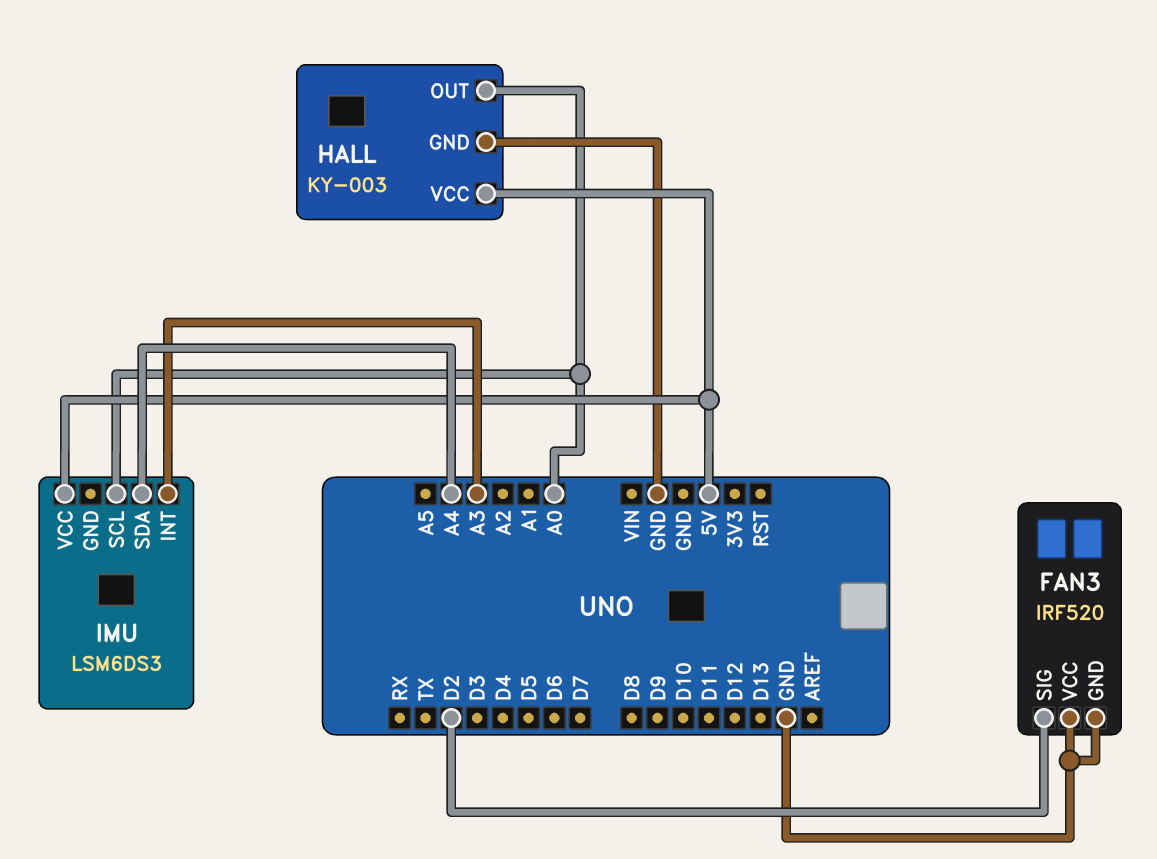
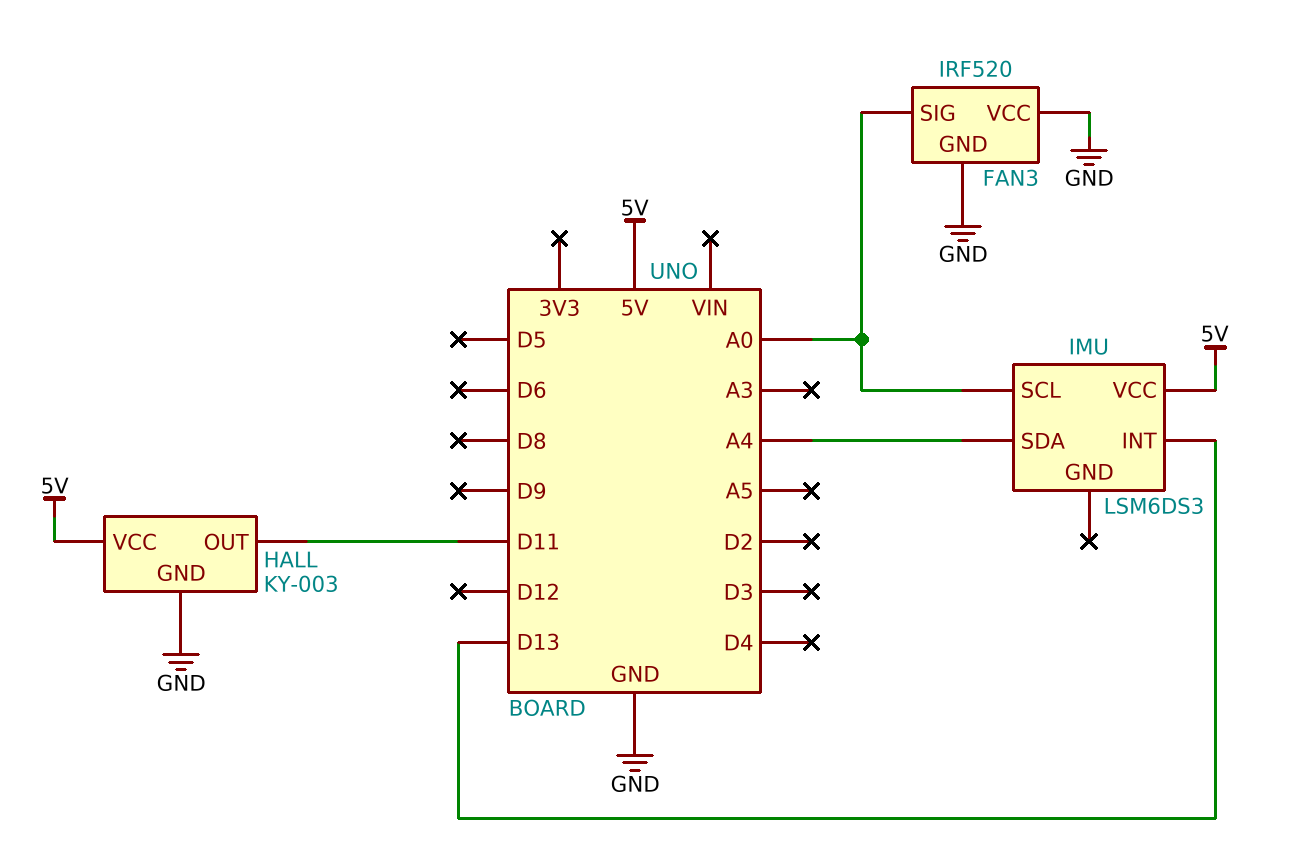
FAN3 pin SIG: D2 -> A0
HALL pin OUT: A0 -> D11
IMU pin INT: A3 -> D13

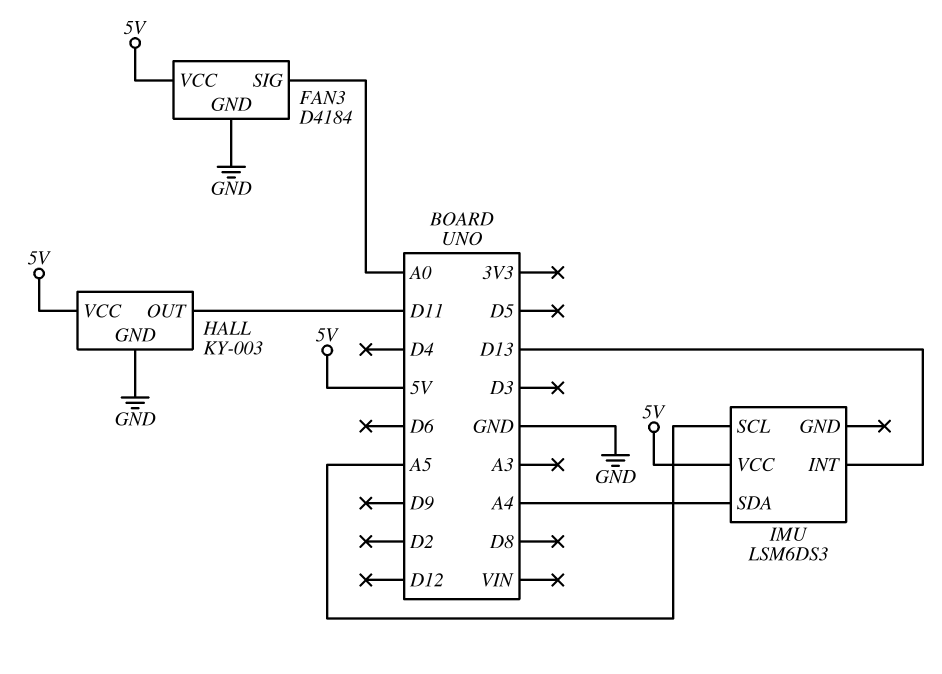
FAN3: IRF520 -> D4184
FAN3 pin VCC: GND -> 5V
IMU pin SCL: A0 -> A5

